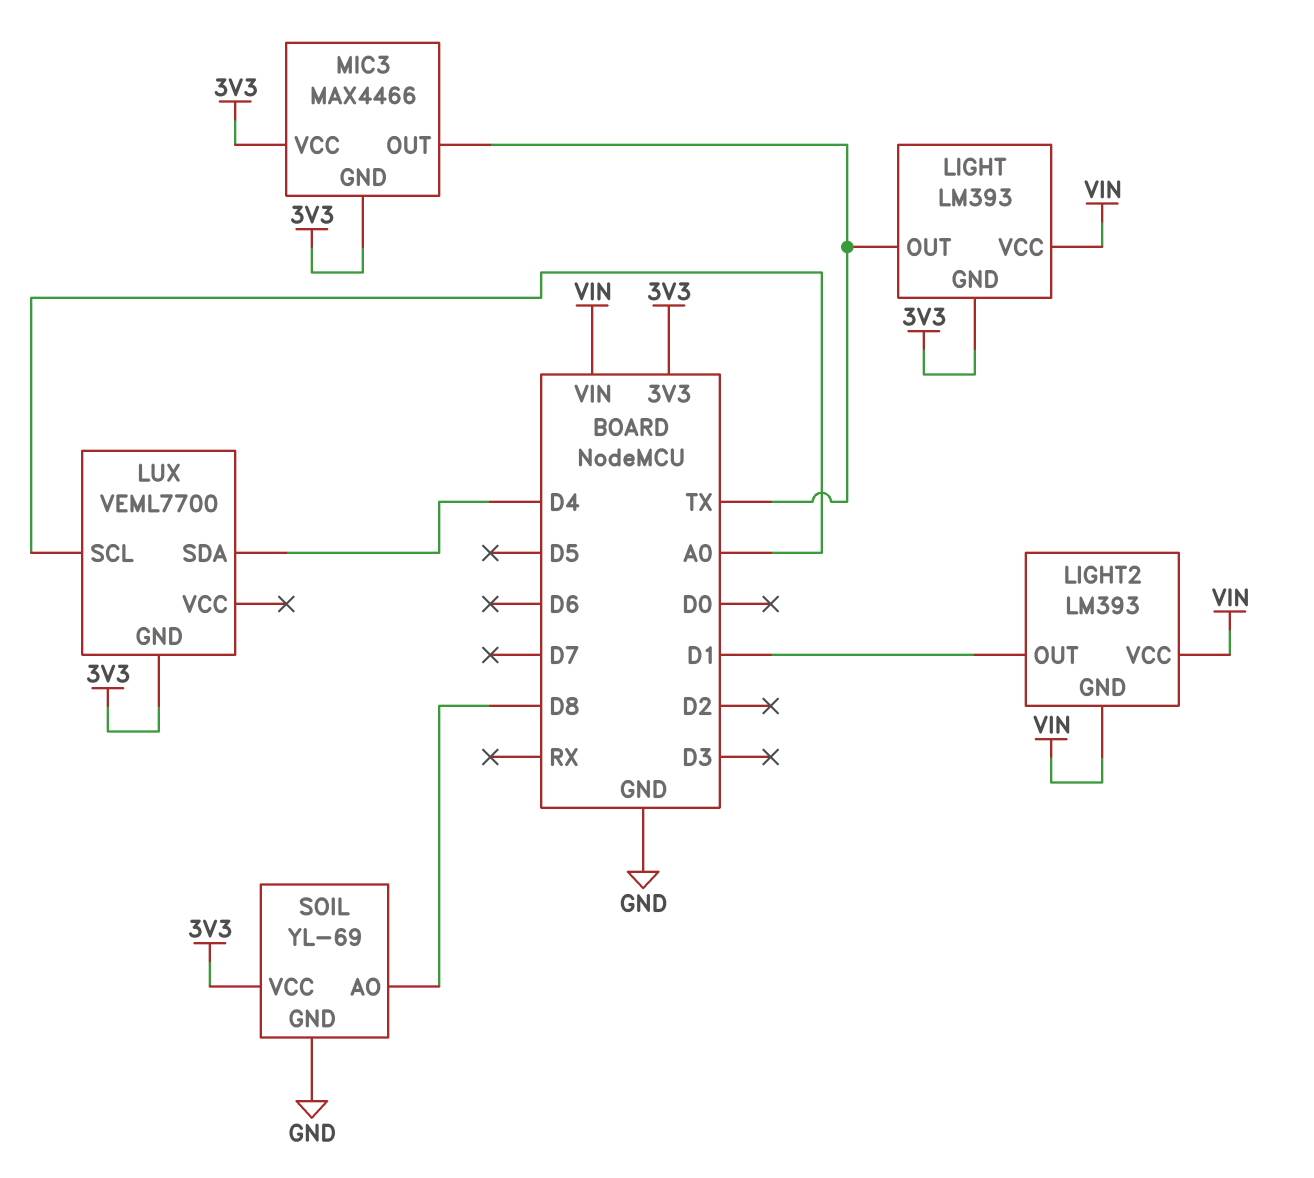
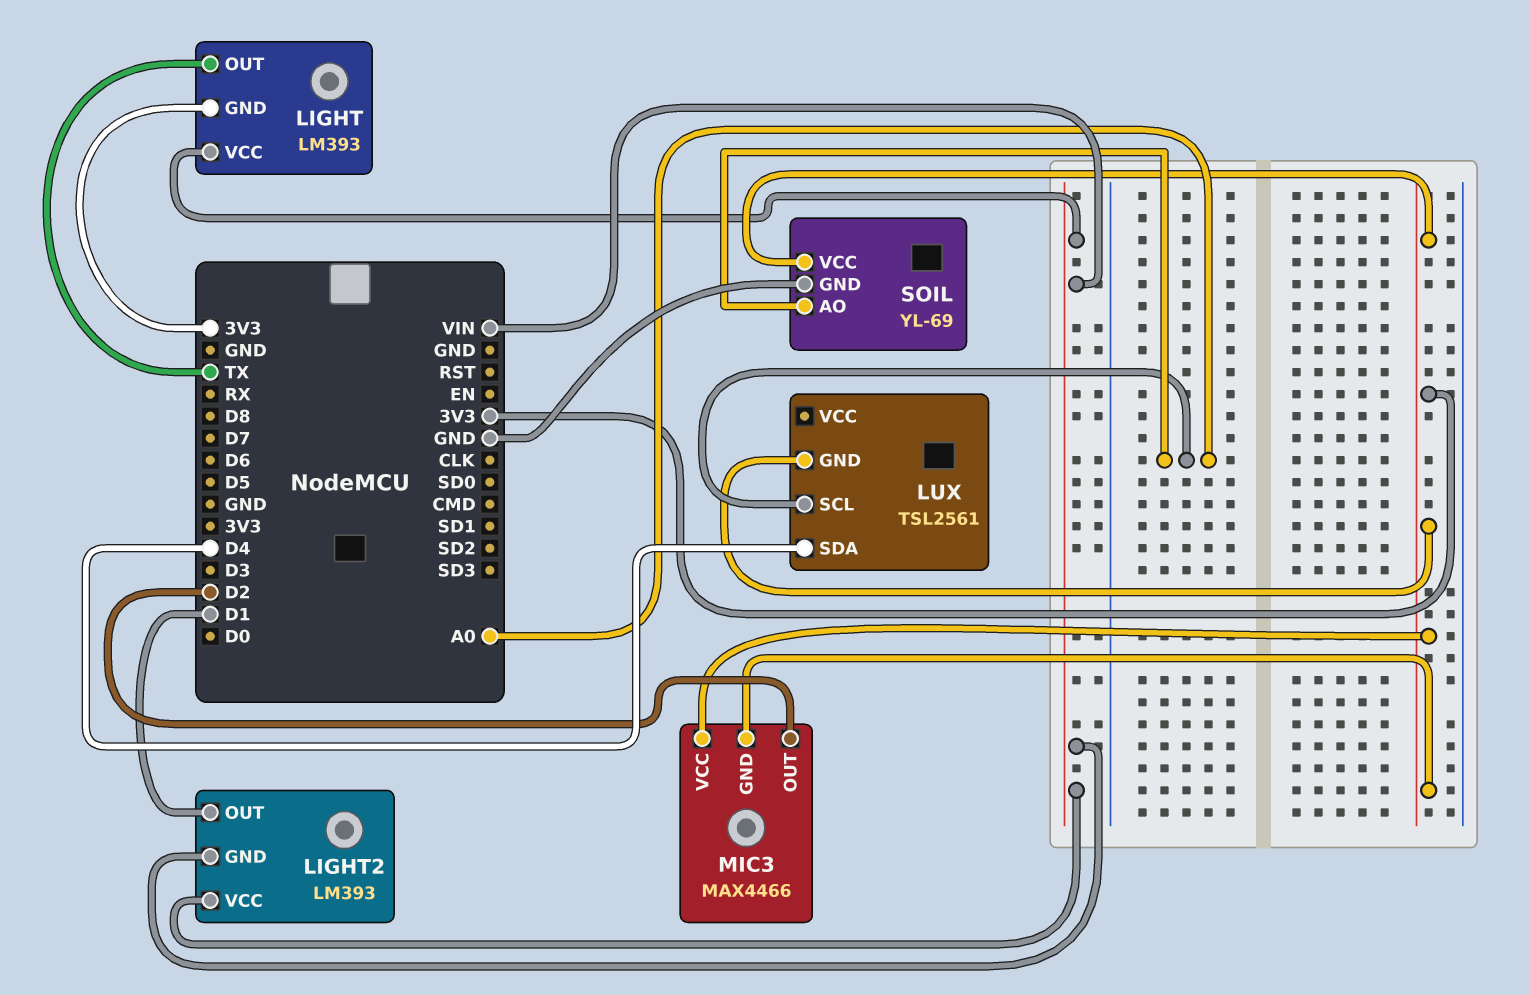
LUX: VEML7700 -> TSL2561
MIC3 pin OUT: TX -> D2
SOIL pin AO: D8 -> A0

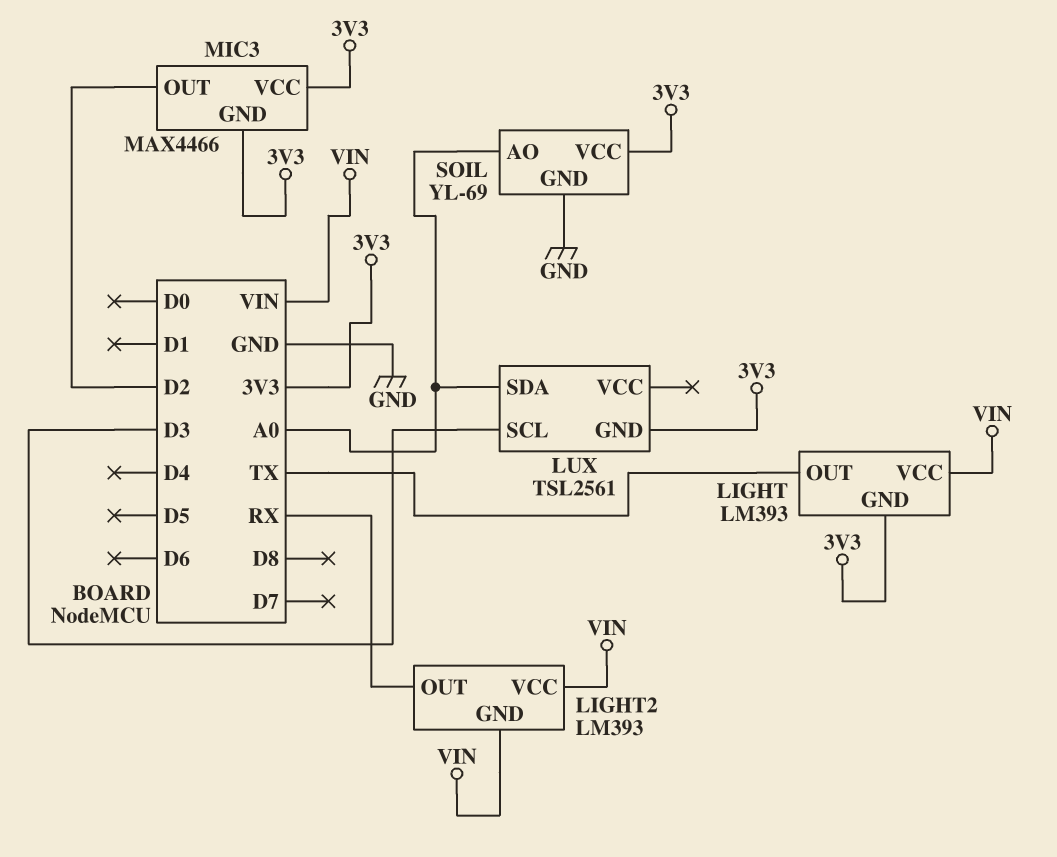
LIGHT2 pin OUT: D1 -> RX
LUX pin SCL: A0 -> D3
LUX pin SDA: D4 -> A0

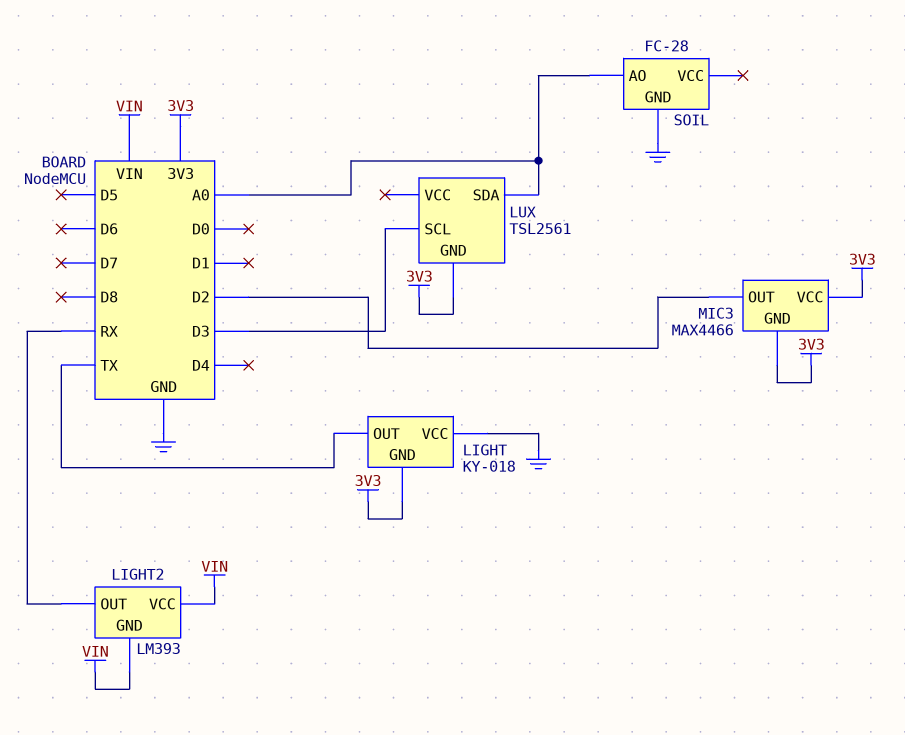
LIGHT: LM393 -> KY-018
LIGHT pin VCC: VIN -> GND
SOIL: YL-69 -> FC-28
SOIL pin VCC: 3V3 -> none

